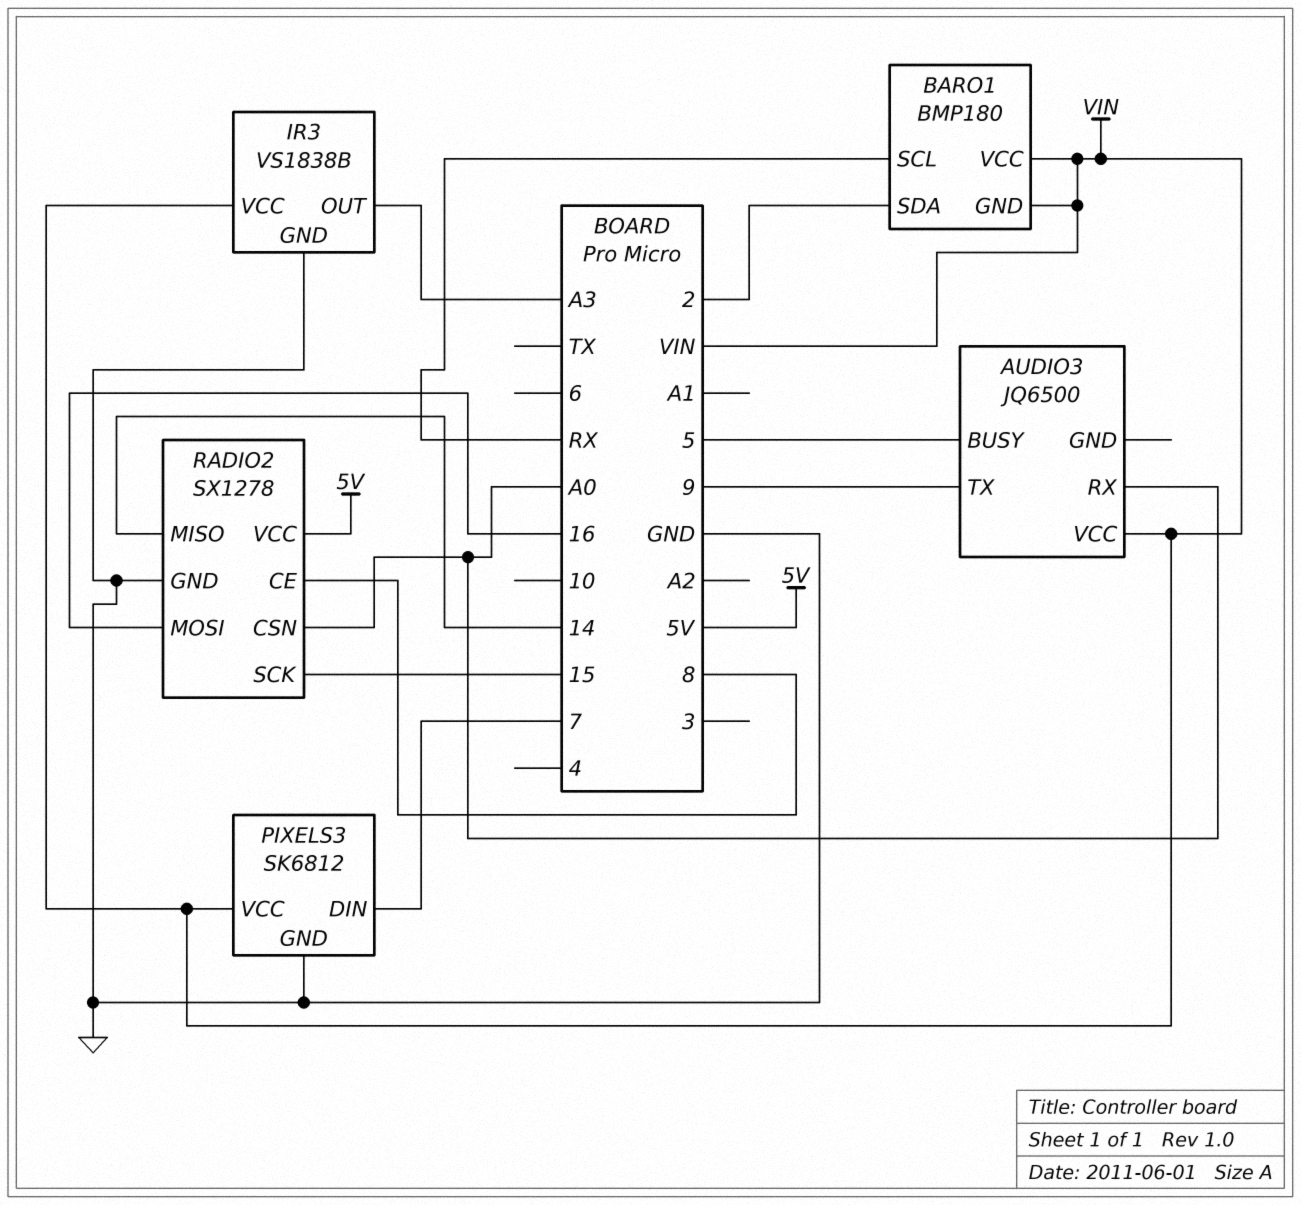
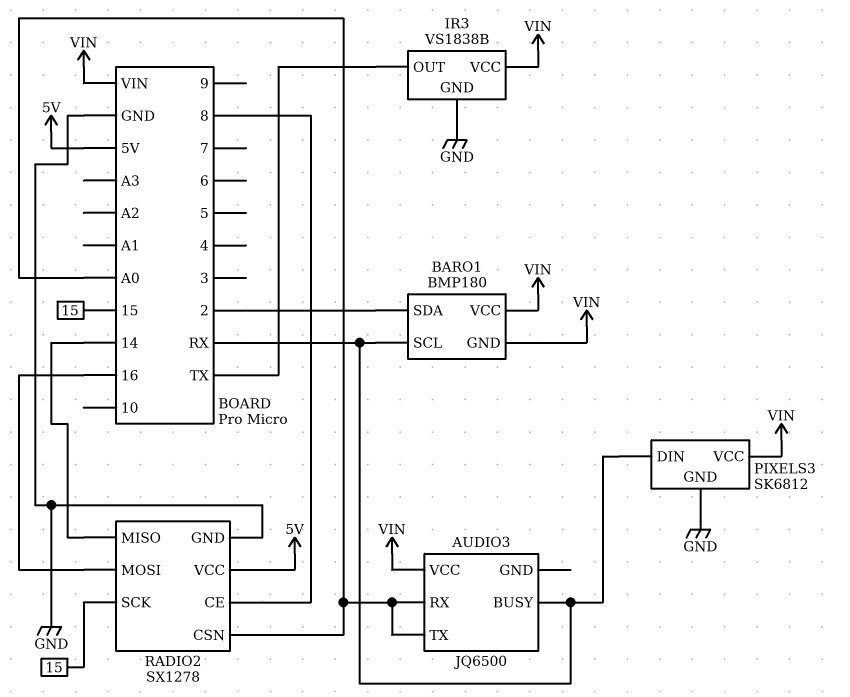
AUDIO3 pin BUSY: 5 -> RX
AUDIO3 pin TX: 9 -> A0
IR3 pin OUT: A3 -> TX
PIXELS3 pin DIN: 7 -> RX

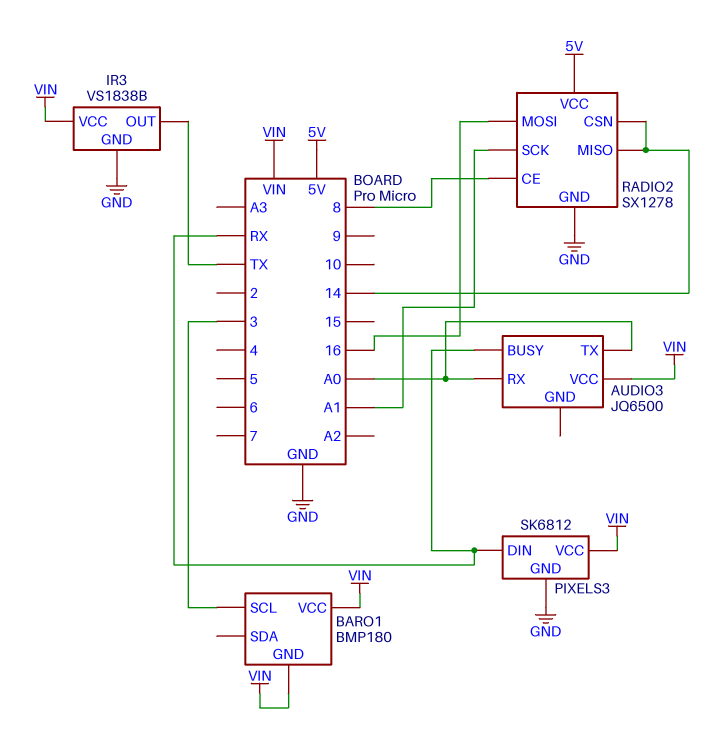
BARO1 pin SCL: RX -> 3
BARO1 pin SDA: 2 -> none
RADIO2 pin CSN: A0 -> 14
RADIO2 pin SCK: 15 -> A1

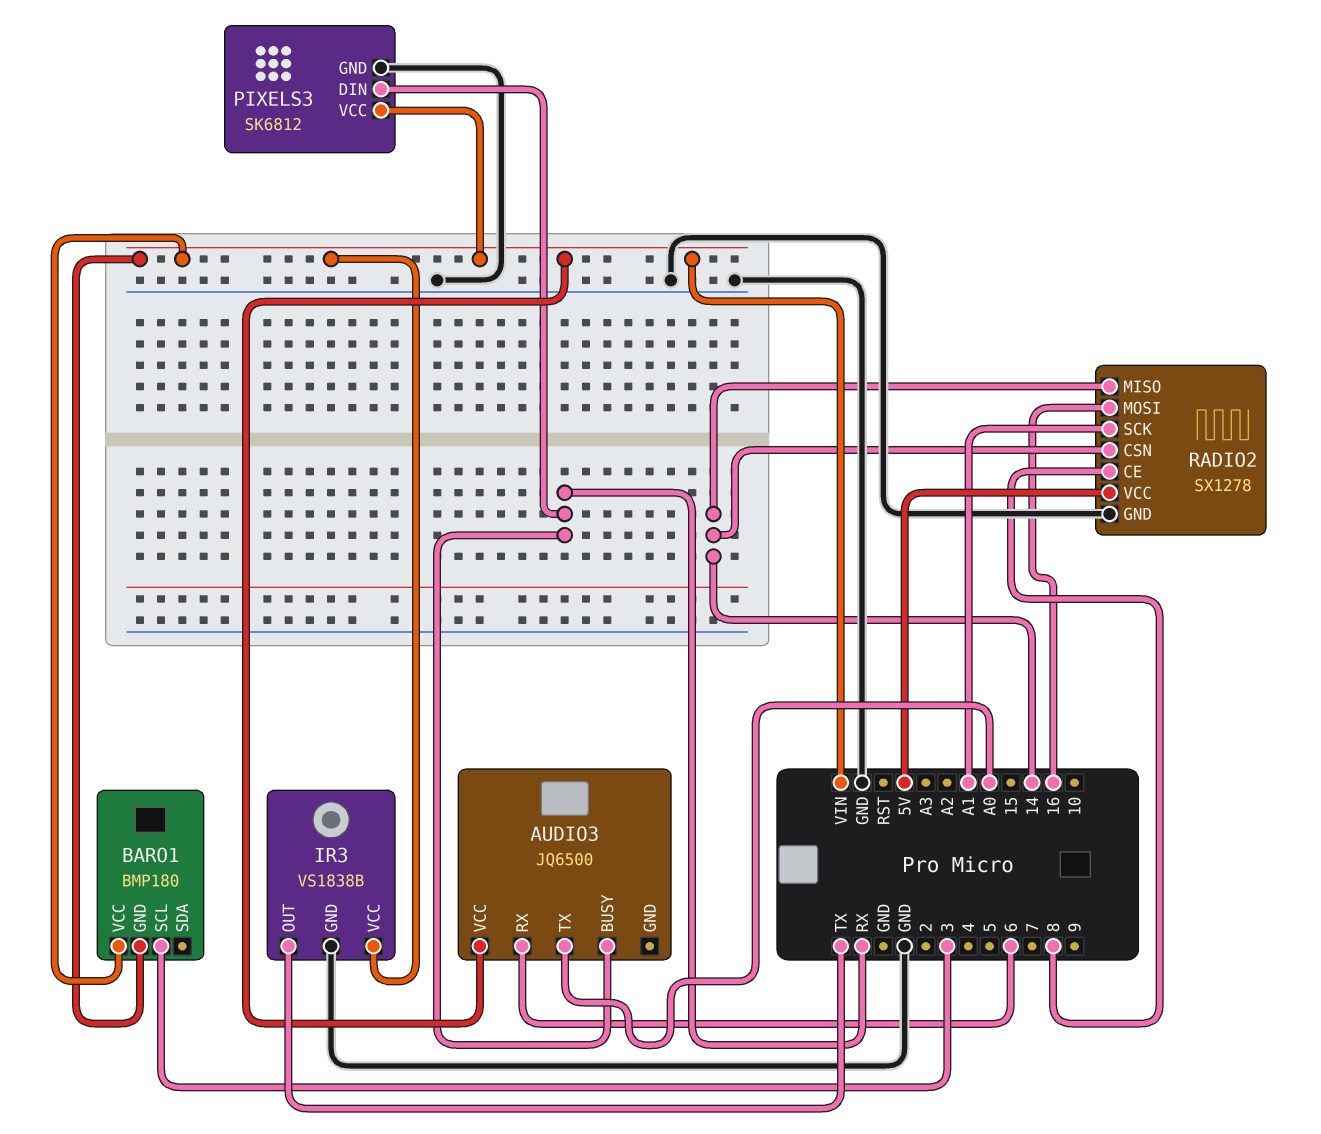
AUDIO3 pin RX: A0 -> 6

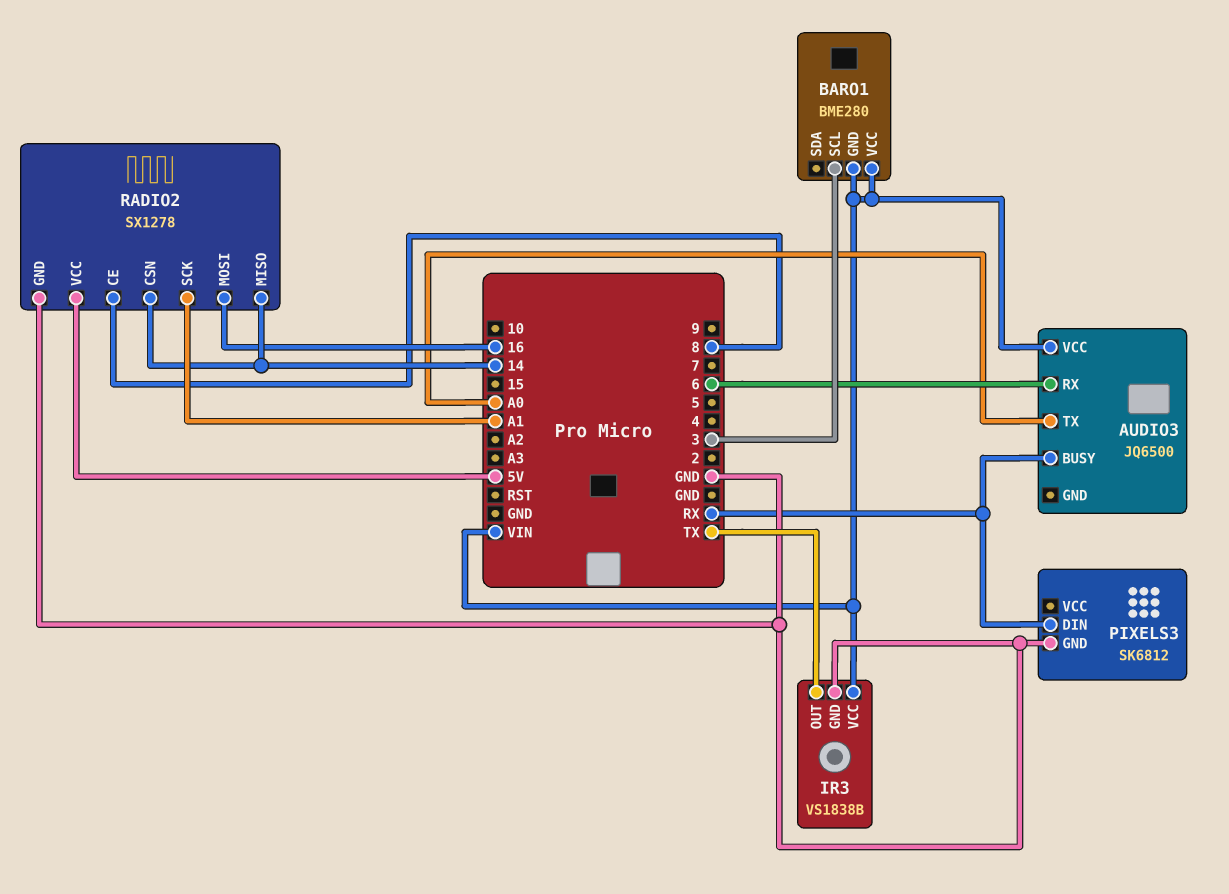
BARO1: BMP180 -> BME280
PIXELS3 pin VCC: VIN -> none

